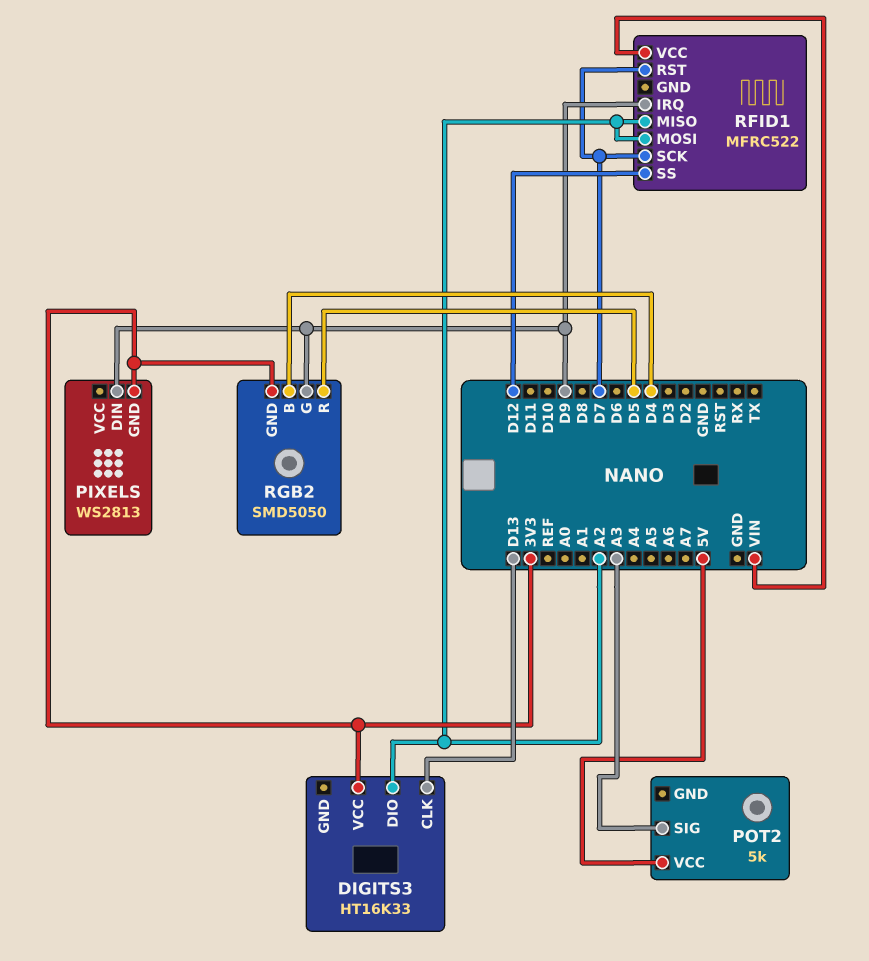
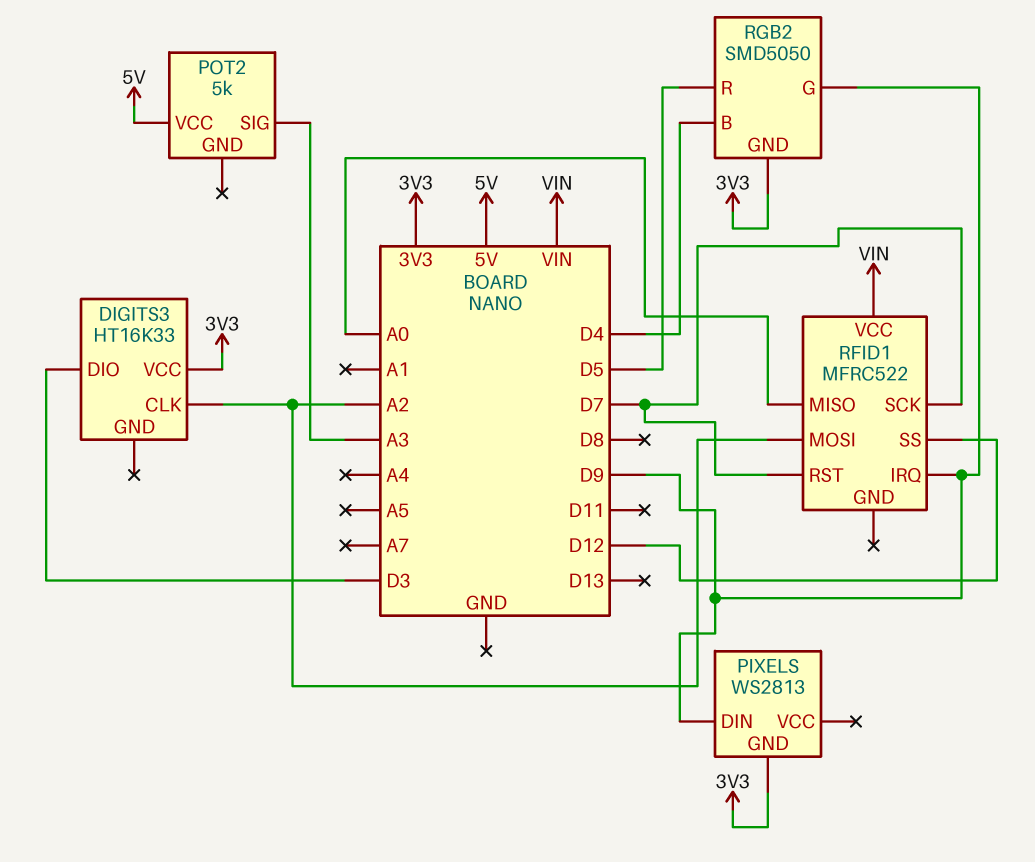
DIGITS3 pin CLK: D13 -> A2
DIGITS3 pin DIO: A2 -> D3
RFID1 pin MISO: A2 -> A0

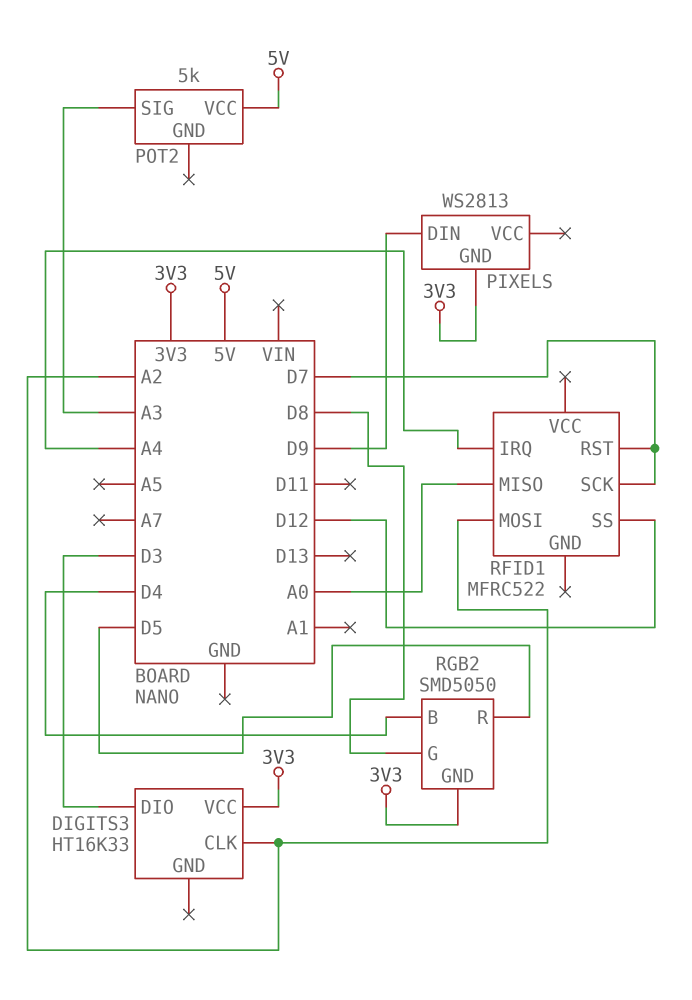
RFID1 pin IRQ: D9 -> A4
RFID1 pin VCC: VIN -> none
RGB2 pin G: D9 -> D8

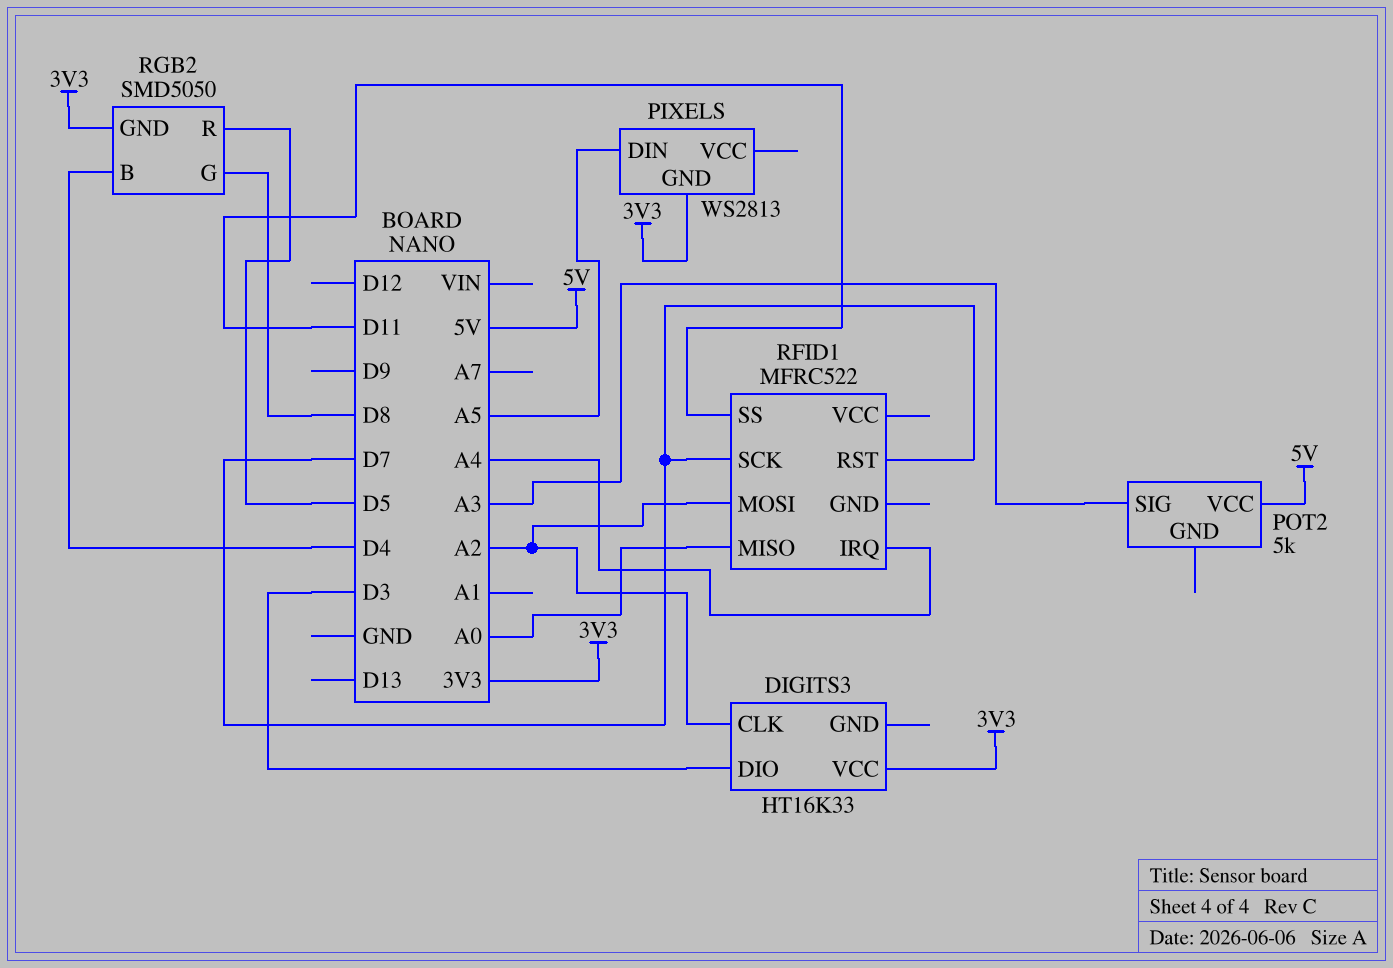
PIXELS pin DIN: D9 -> A5
RFID1 pin SS: D12 -> D11

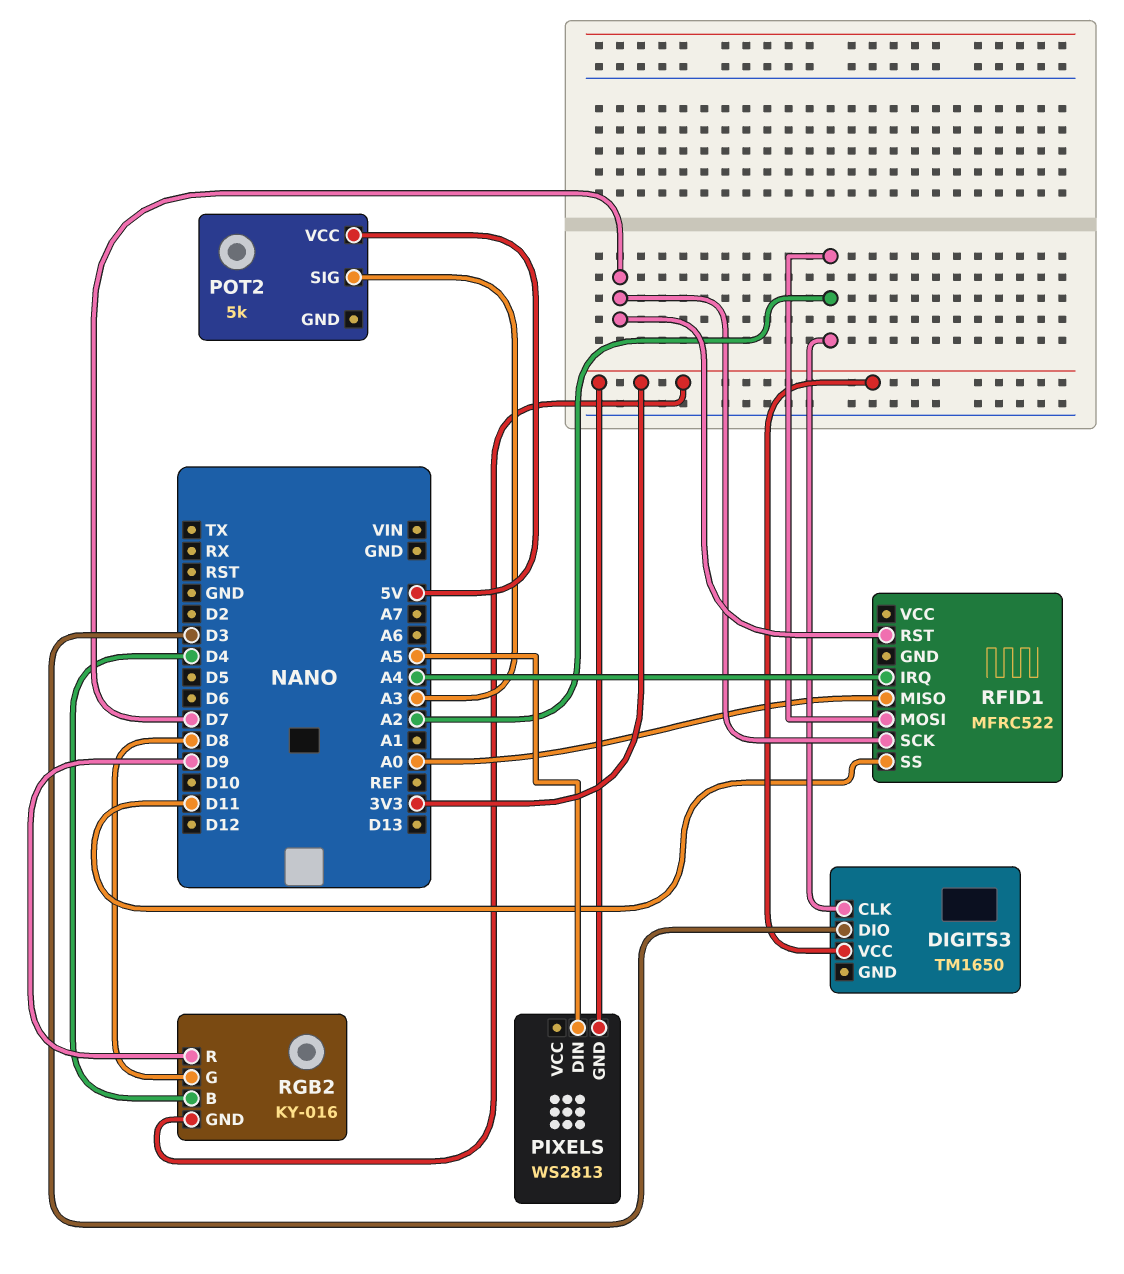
DIGITS3: HT16K33 -> TM1650
RGB2: SMD5050 -> KY-016
RGB2 pin R: D5 -> D9

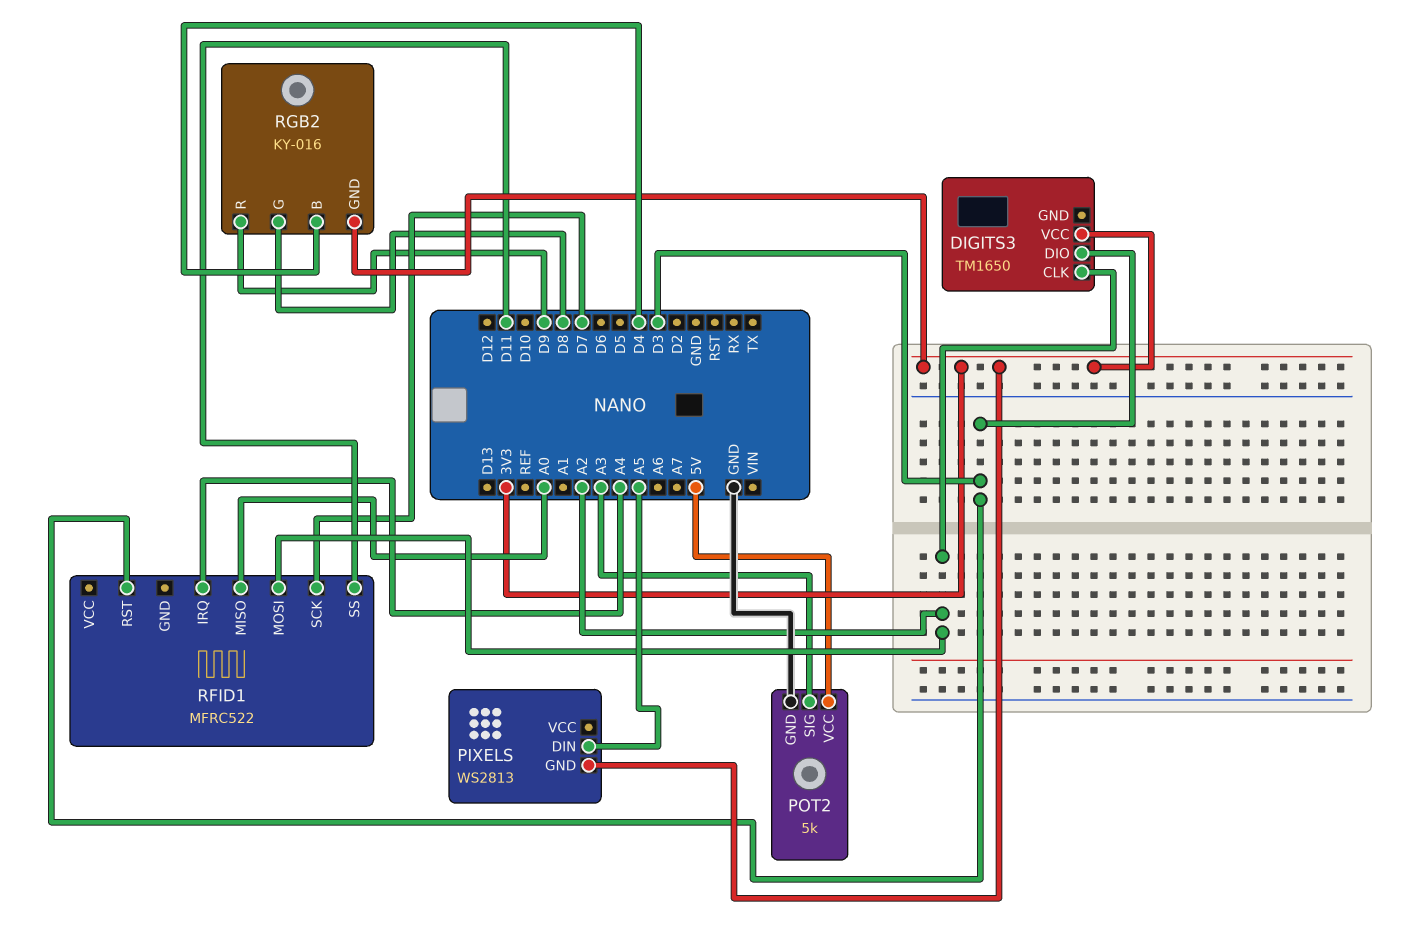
POT2 pin GND: none -> GND
RFID1 pin RST: D7 -> D3

